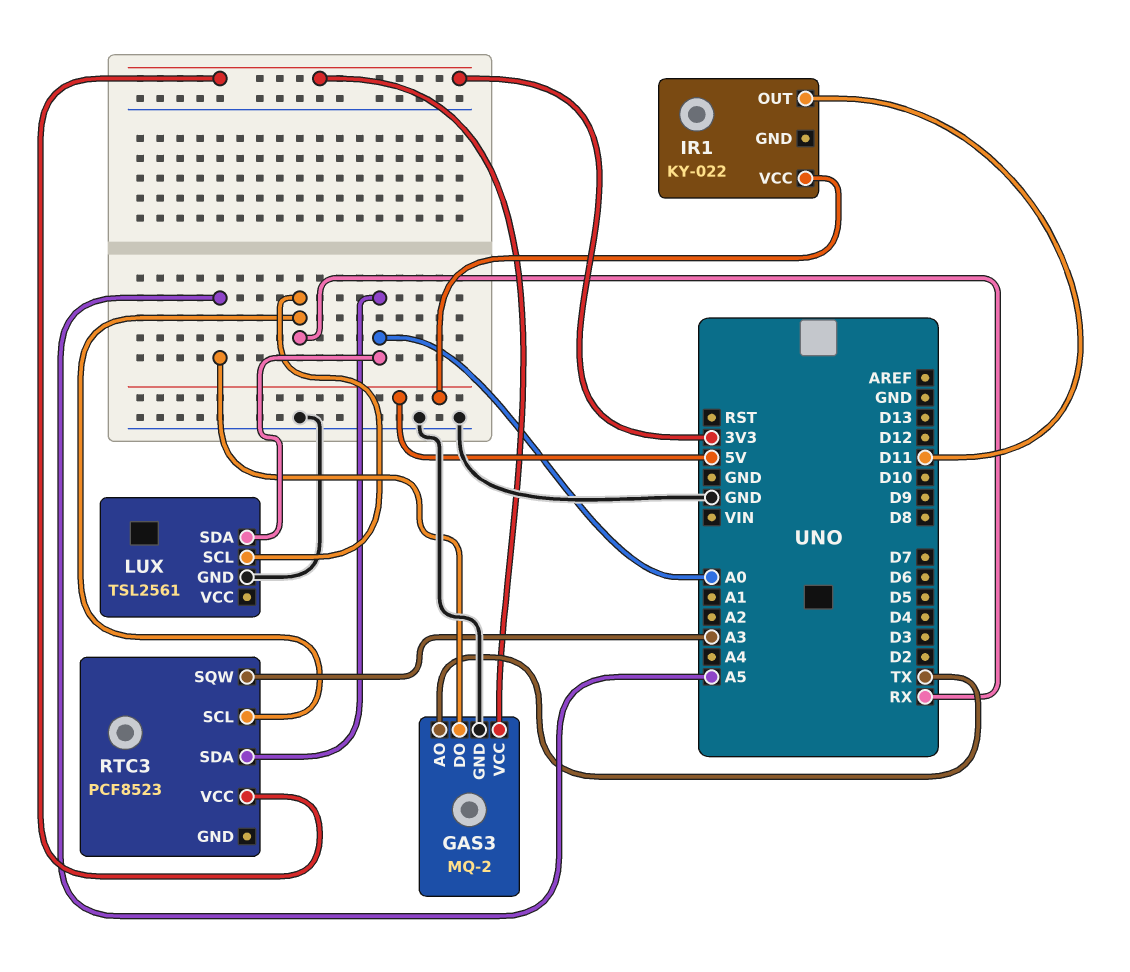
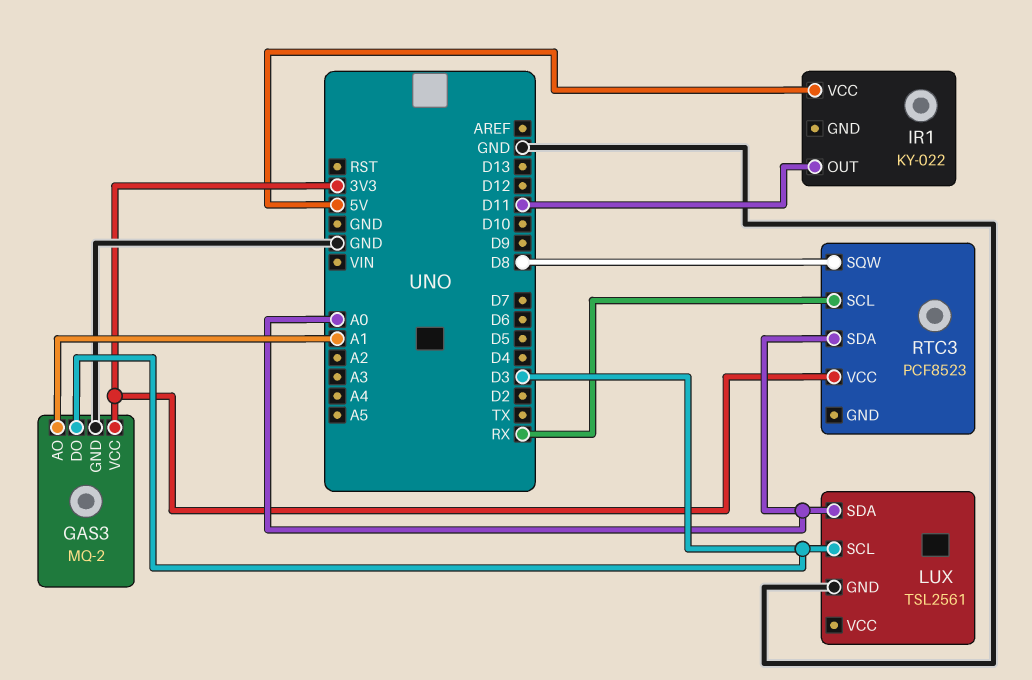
GAS3 pin AO: TX -> A1
GAS3 pin DO: A5 -> D3
LUX pin SCL: RX -> D3
RTC3 pin SQW: A3 -> D8

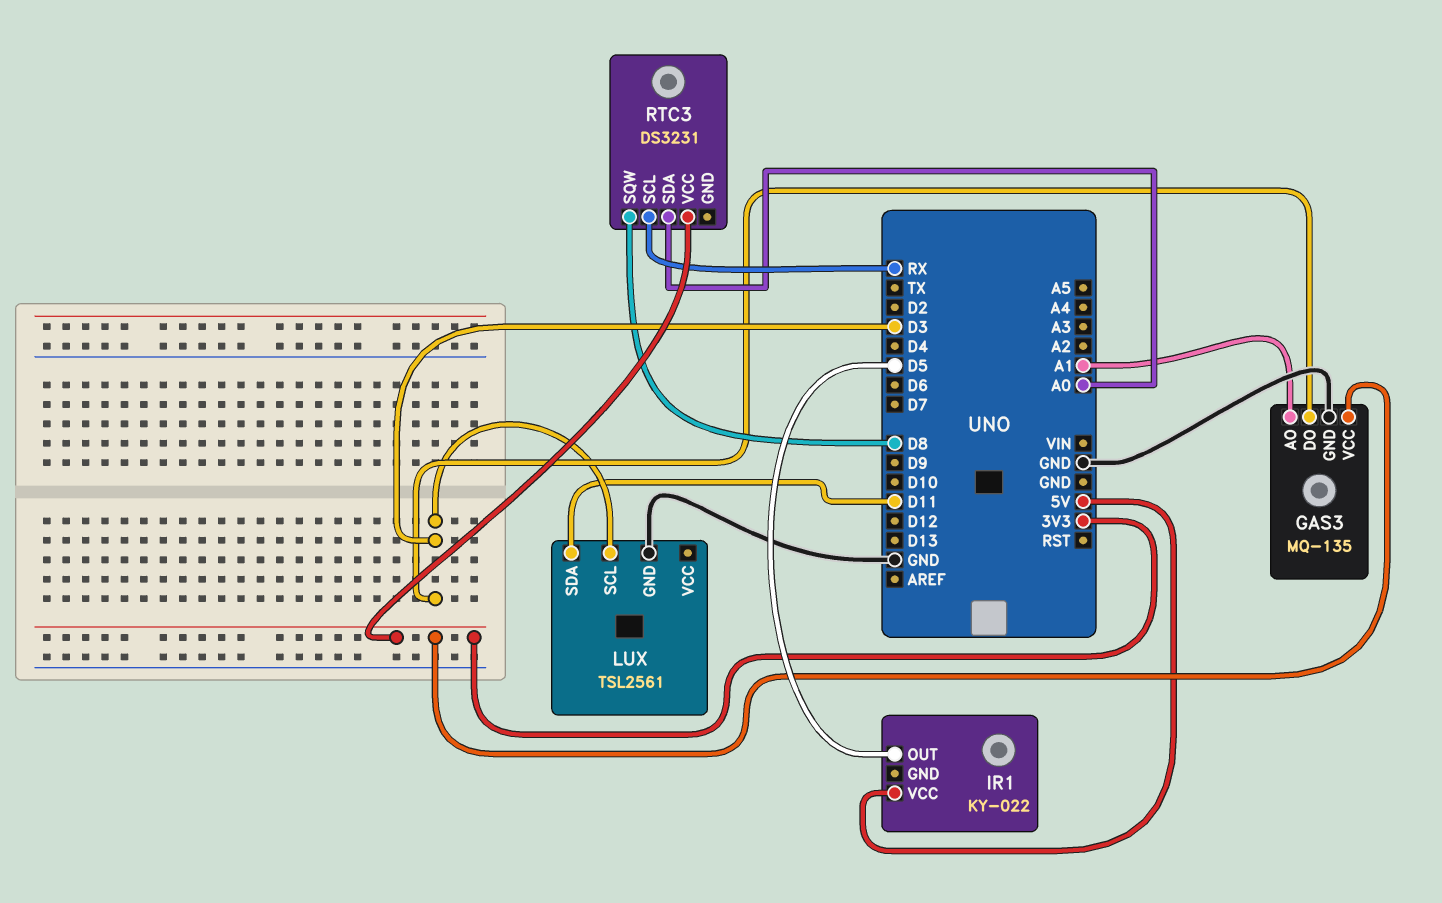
GAS3: MQ-2 -> MQ-135
IR1 pin OUT: D11 -> D5
LUX pin SDA: A0 -> D11
RTC3: PCF8523 -> DS3231

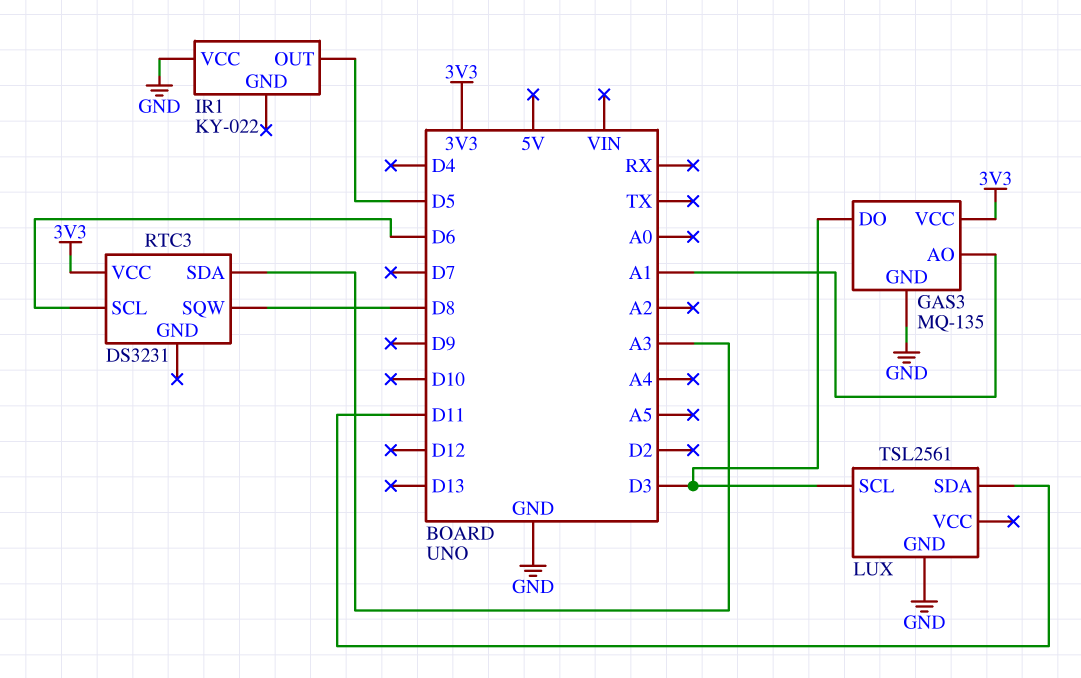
IR1 pin VCC: 5V -> GND
RTC3 pin SCL: RX -> D6
RTC3 pin SDA: A0 -> A3

